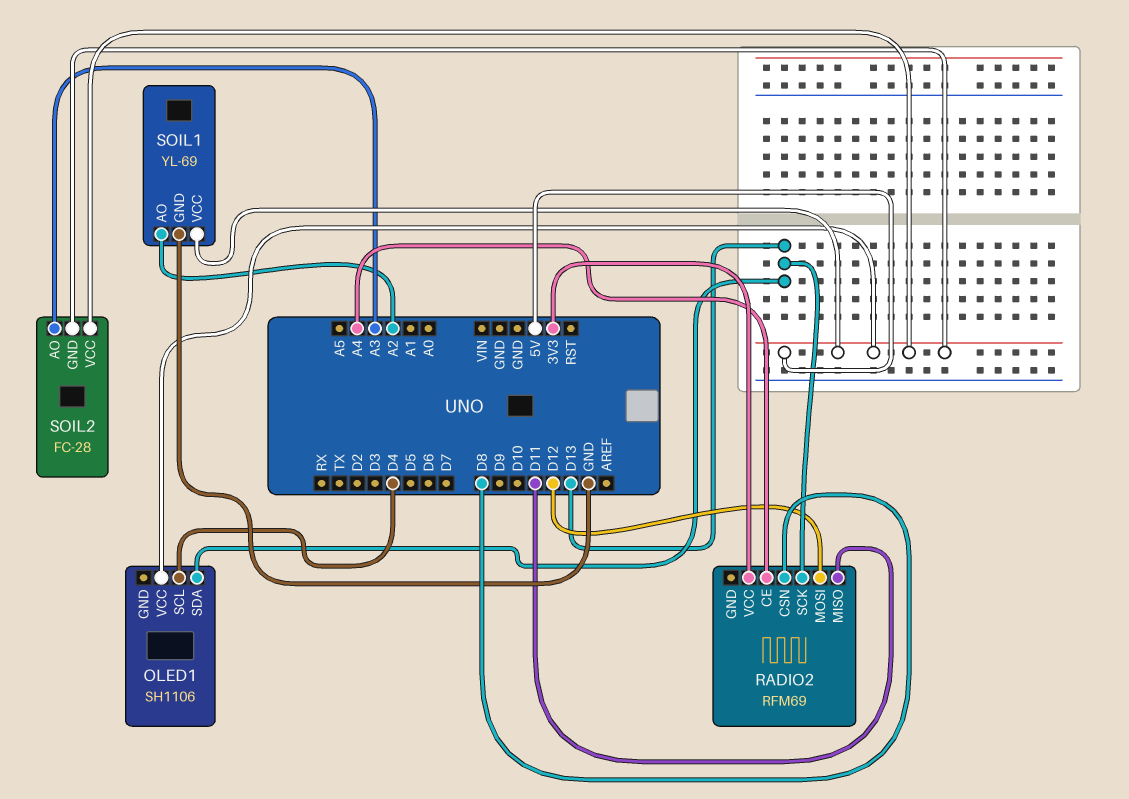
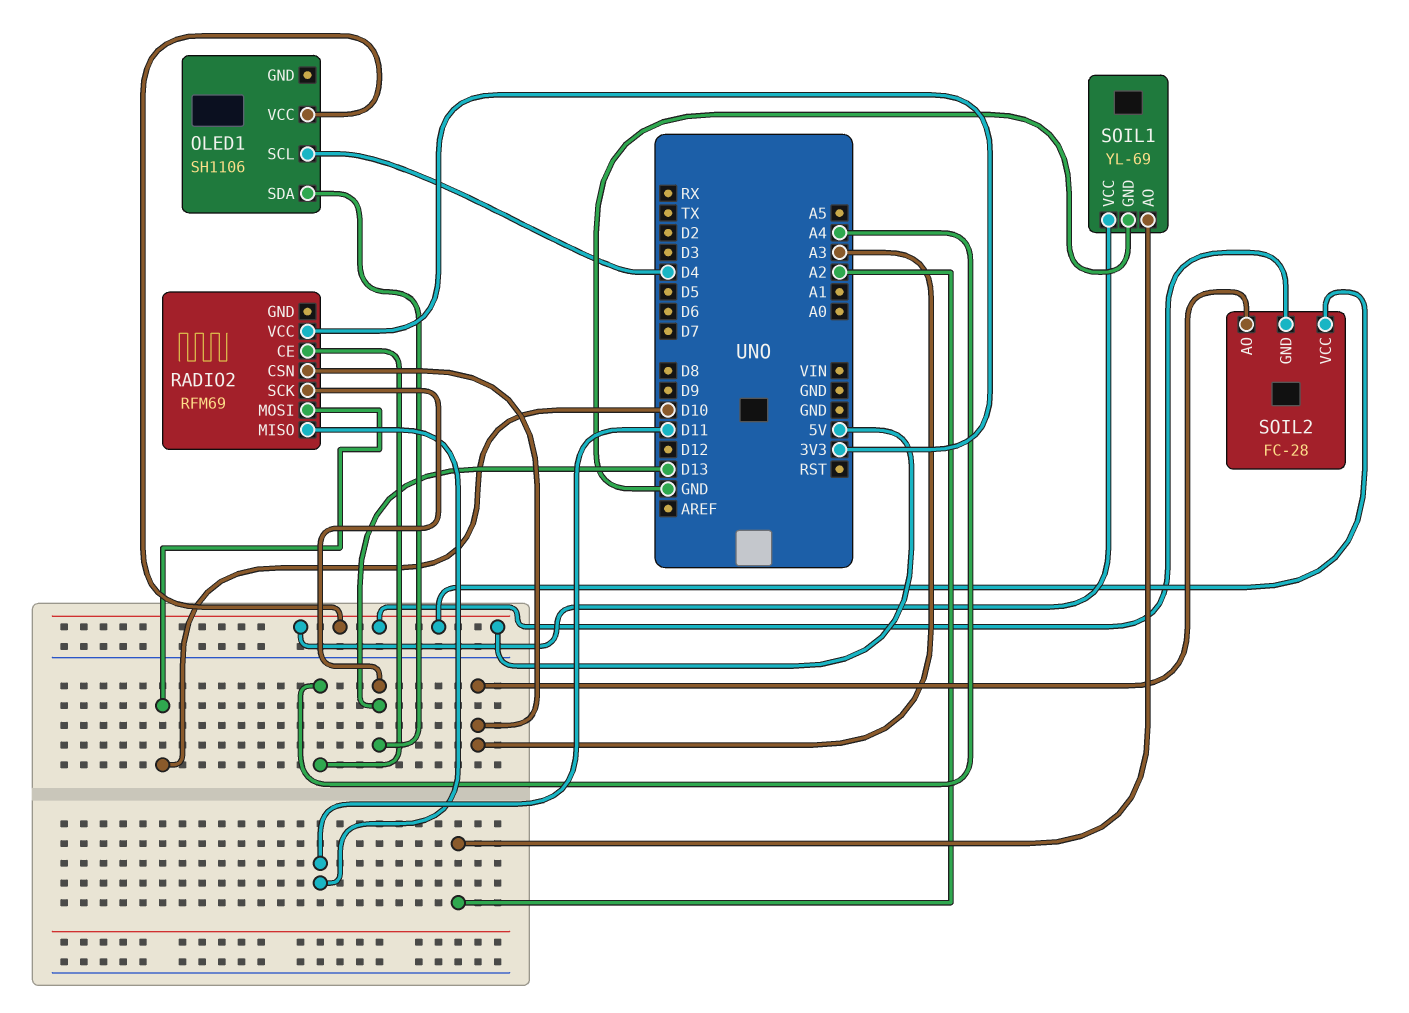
RADIO2 pin CSN: D8 -> A3
RADIO2 pin MOSI: D12 -> D10

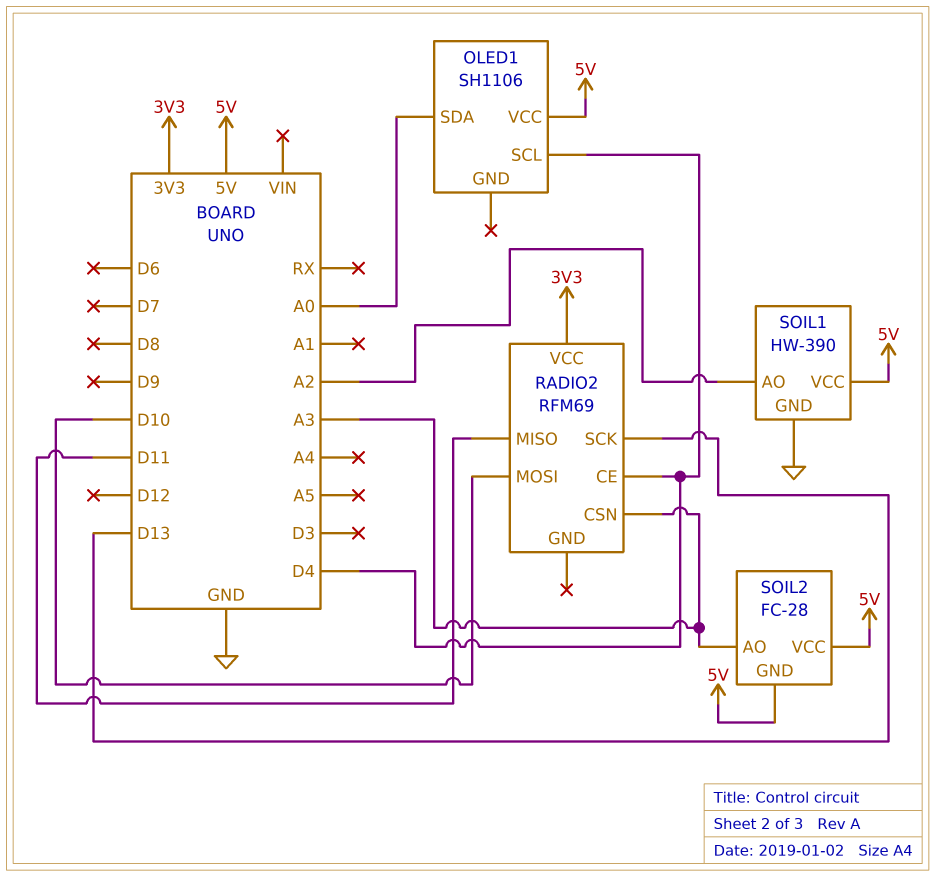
OLED1 pin SDA: D13 -> A0
RADIO2 pin CE: A4 -> D4
SOIL1: YL-69 -> HW-390

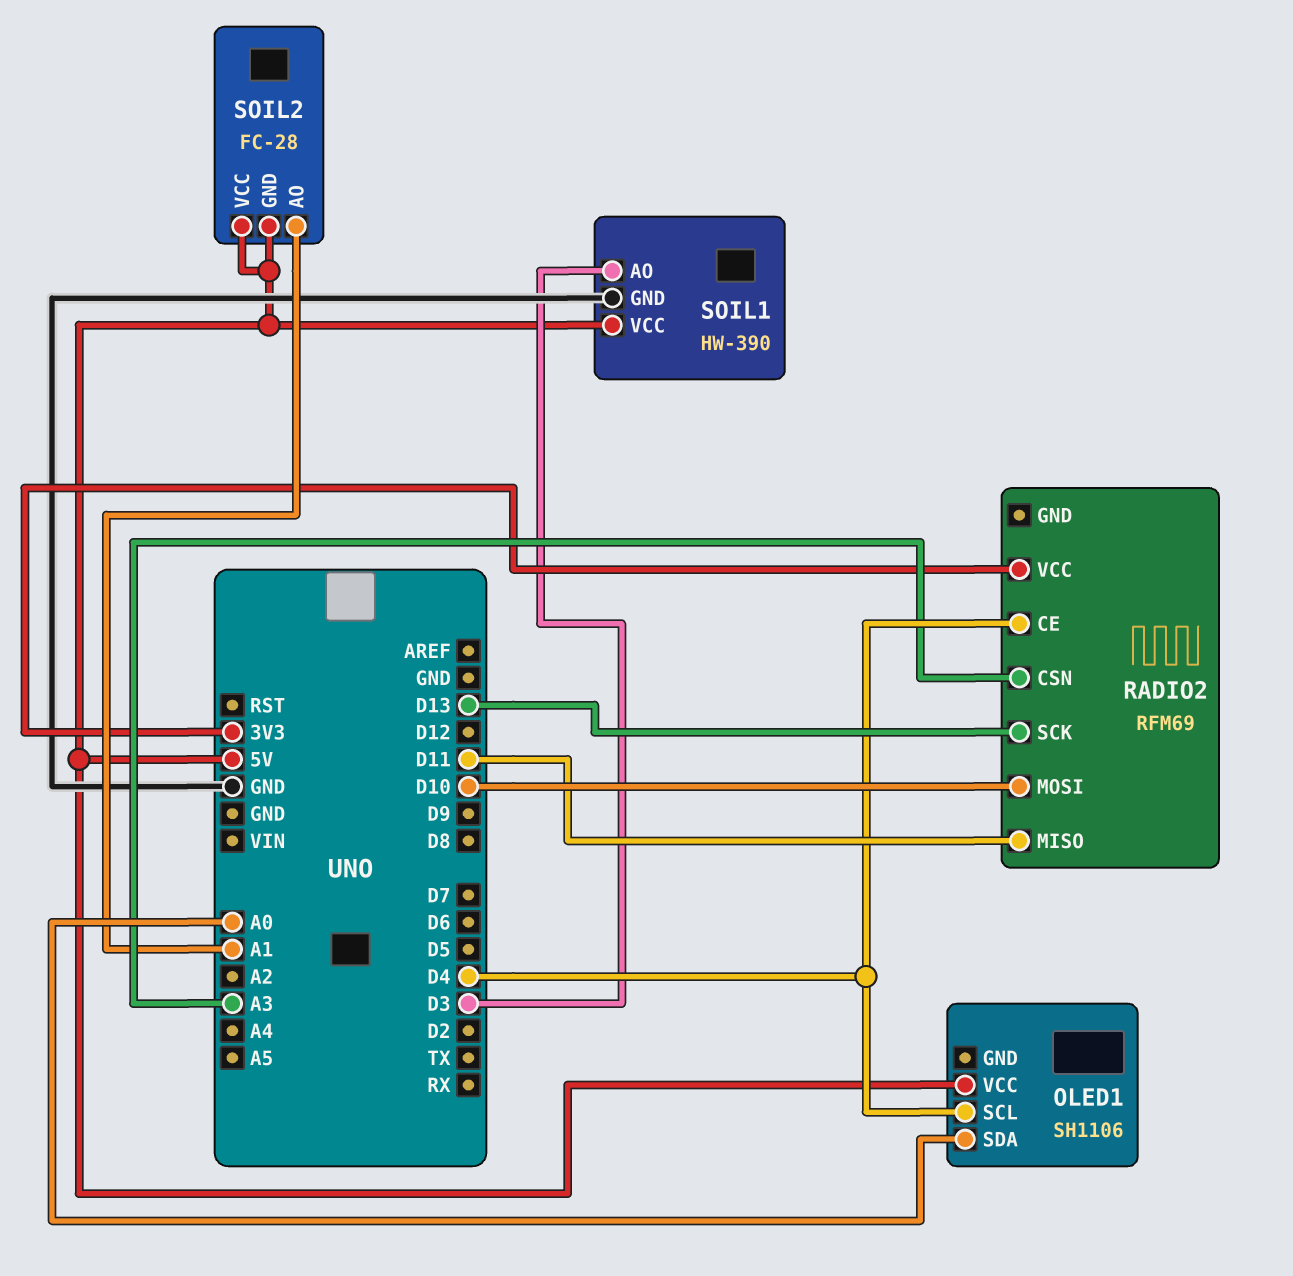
SOIL1 pin AO: A2 -> D3
SOIL2 pin AO: A3 -> A1

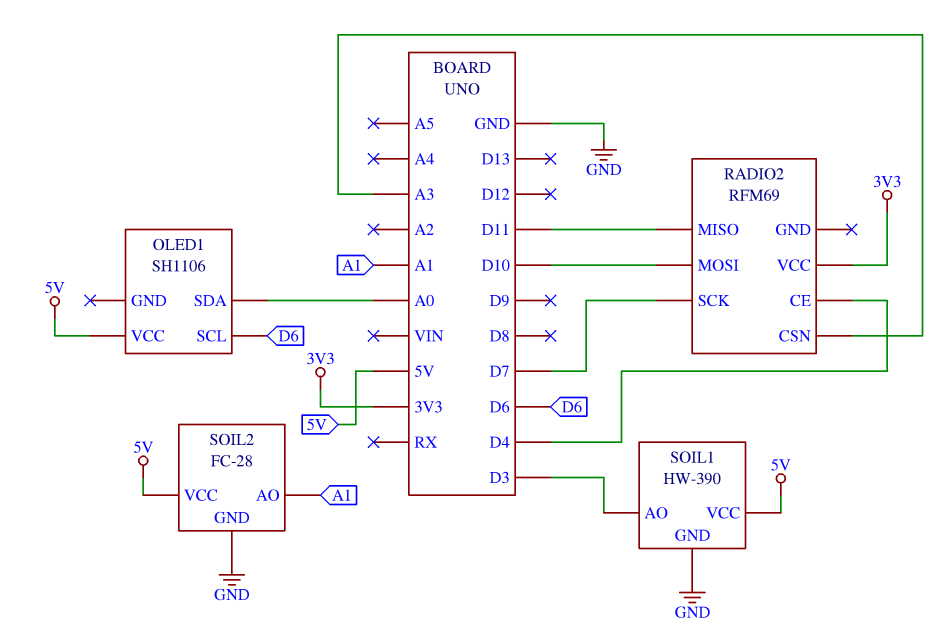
OLED1 pin SCL: D4 -> D6
RADIO2 pin SCK: D13 -> D7
SOIL2 pin GND: 5V -> GND

